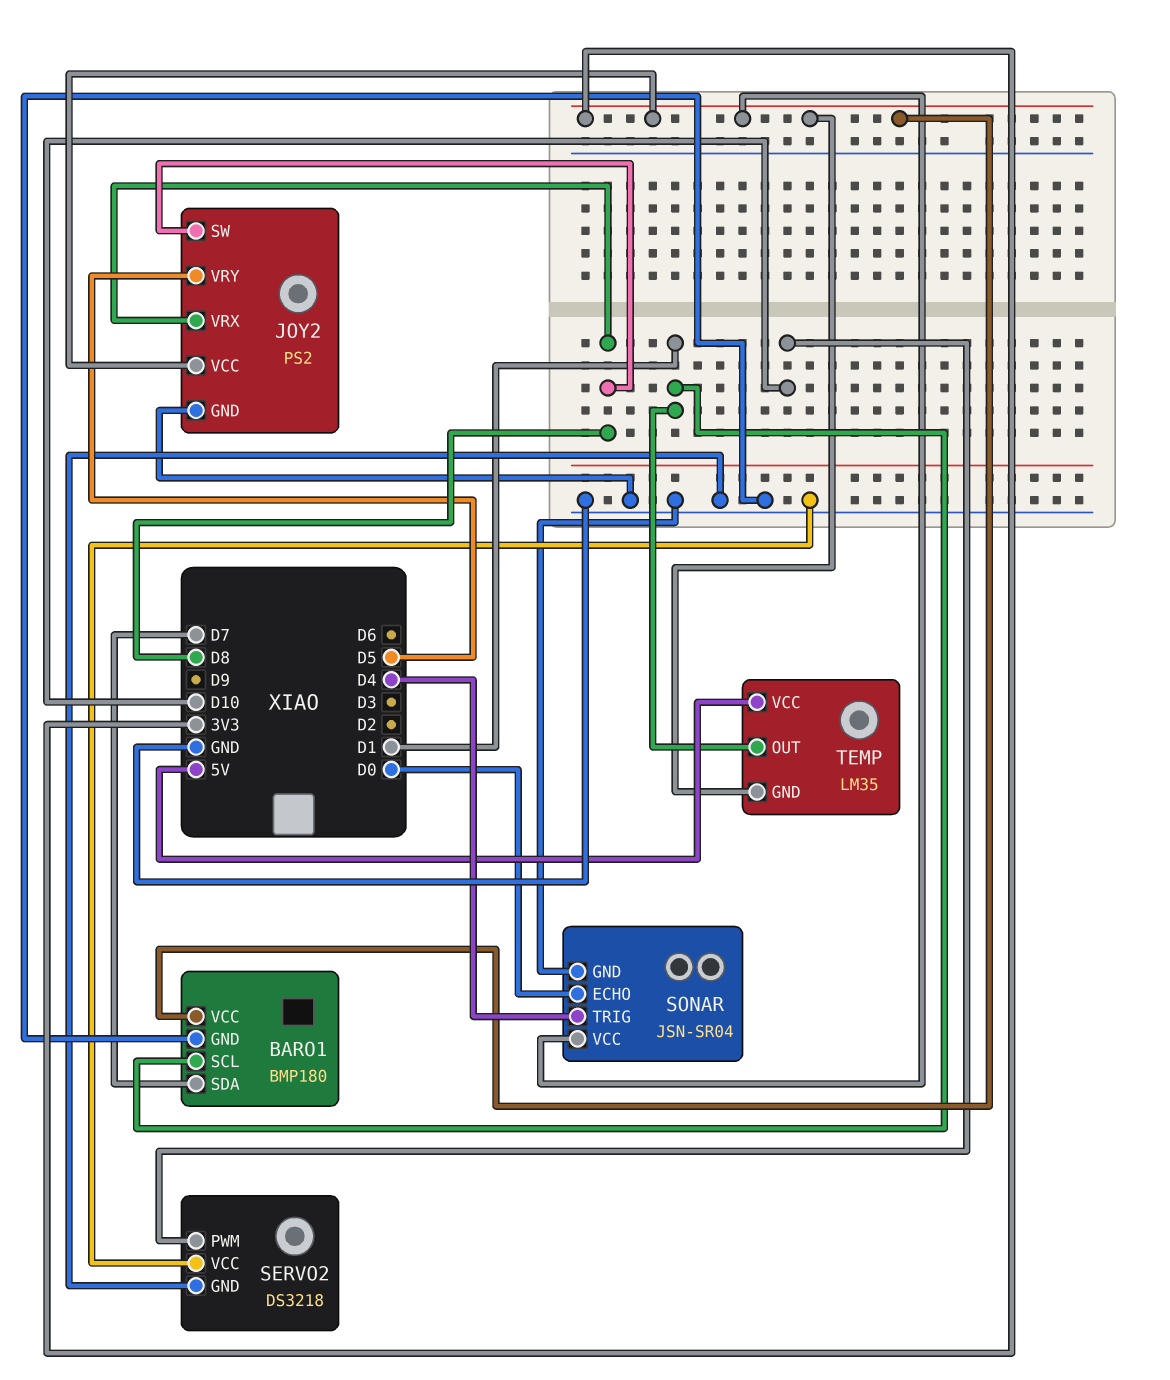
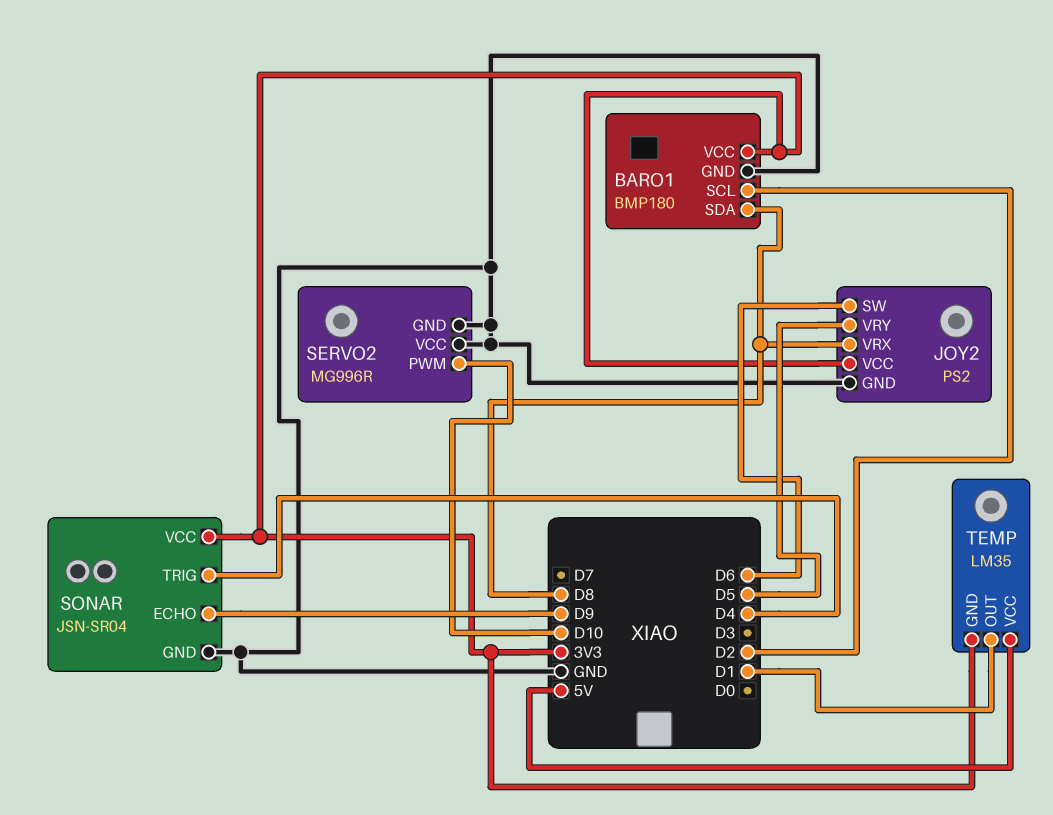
BARO1 pin SCL: D1 -> D2
BARO1 pin SDA: D7 -> D8
JOY2 pin SW: D8 -> D6
SERVO2: DS3218 -> MG996R
SONAR pin ECHO: D0 -> D9

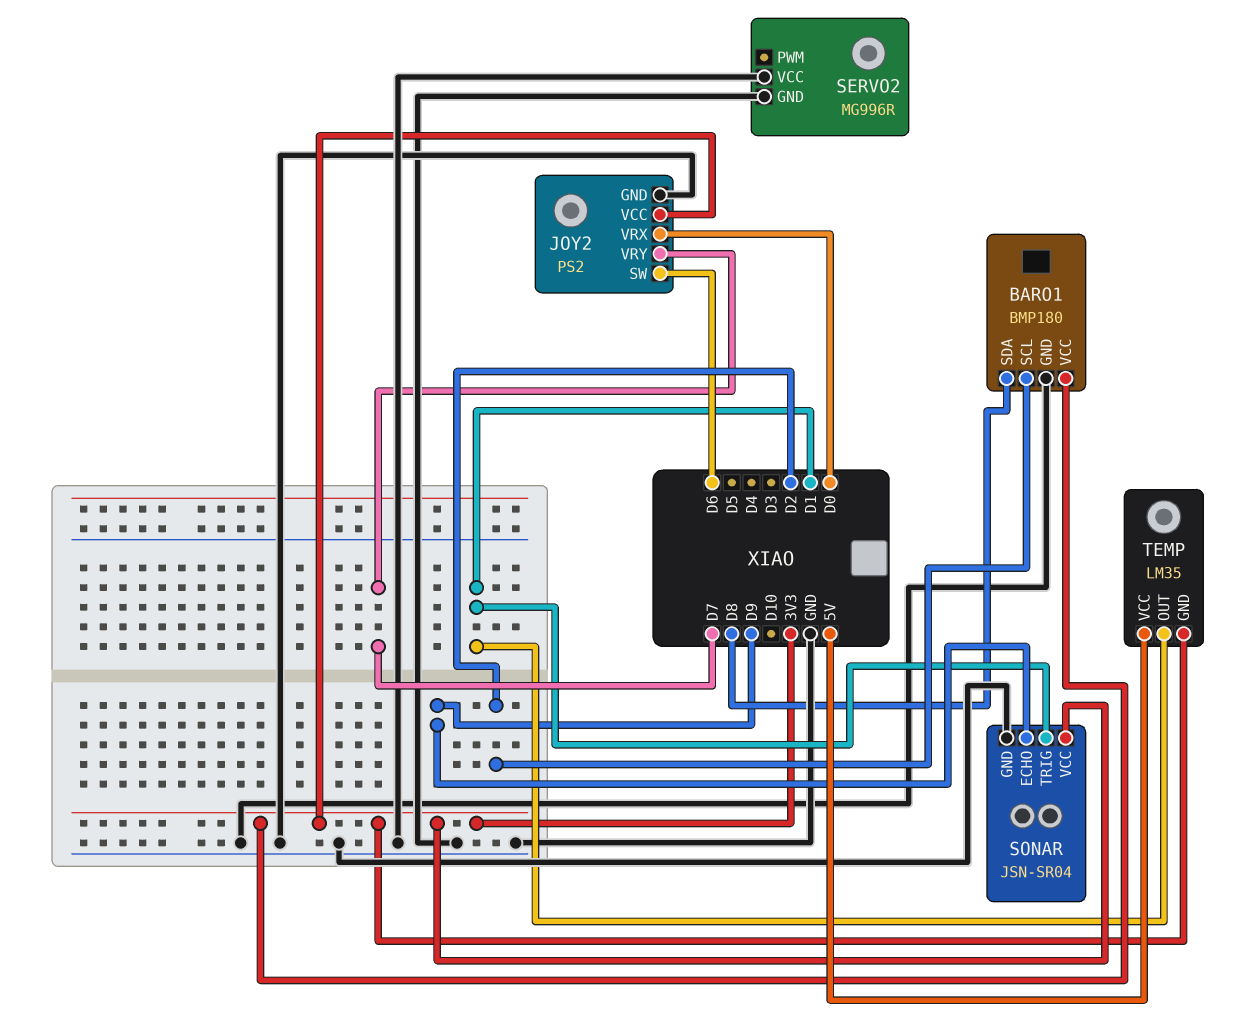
JOY2 pin VRX: D8 -> D0
JOY2 pin VRY: D5 -> D7
SERVO2 pin PWM: D10 -> none
SONAR pin TRIG: D4 -> D1

